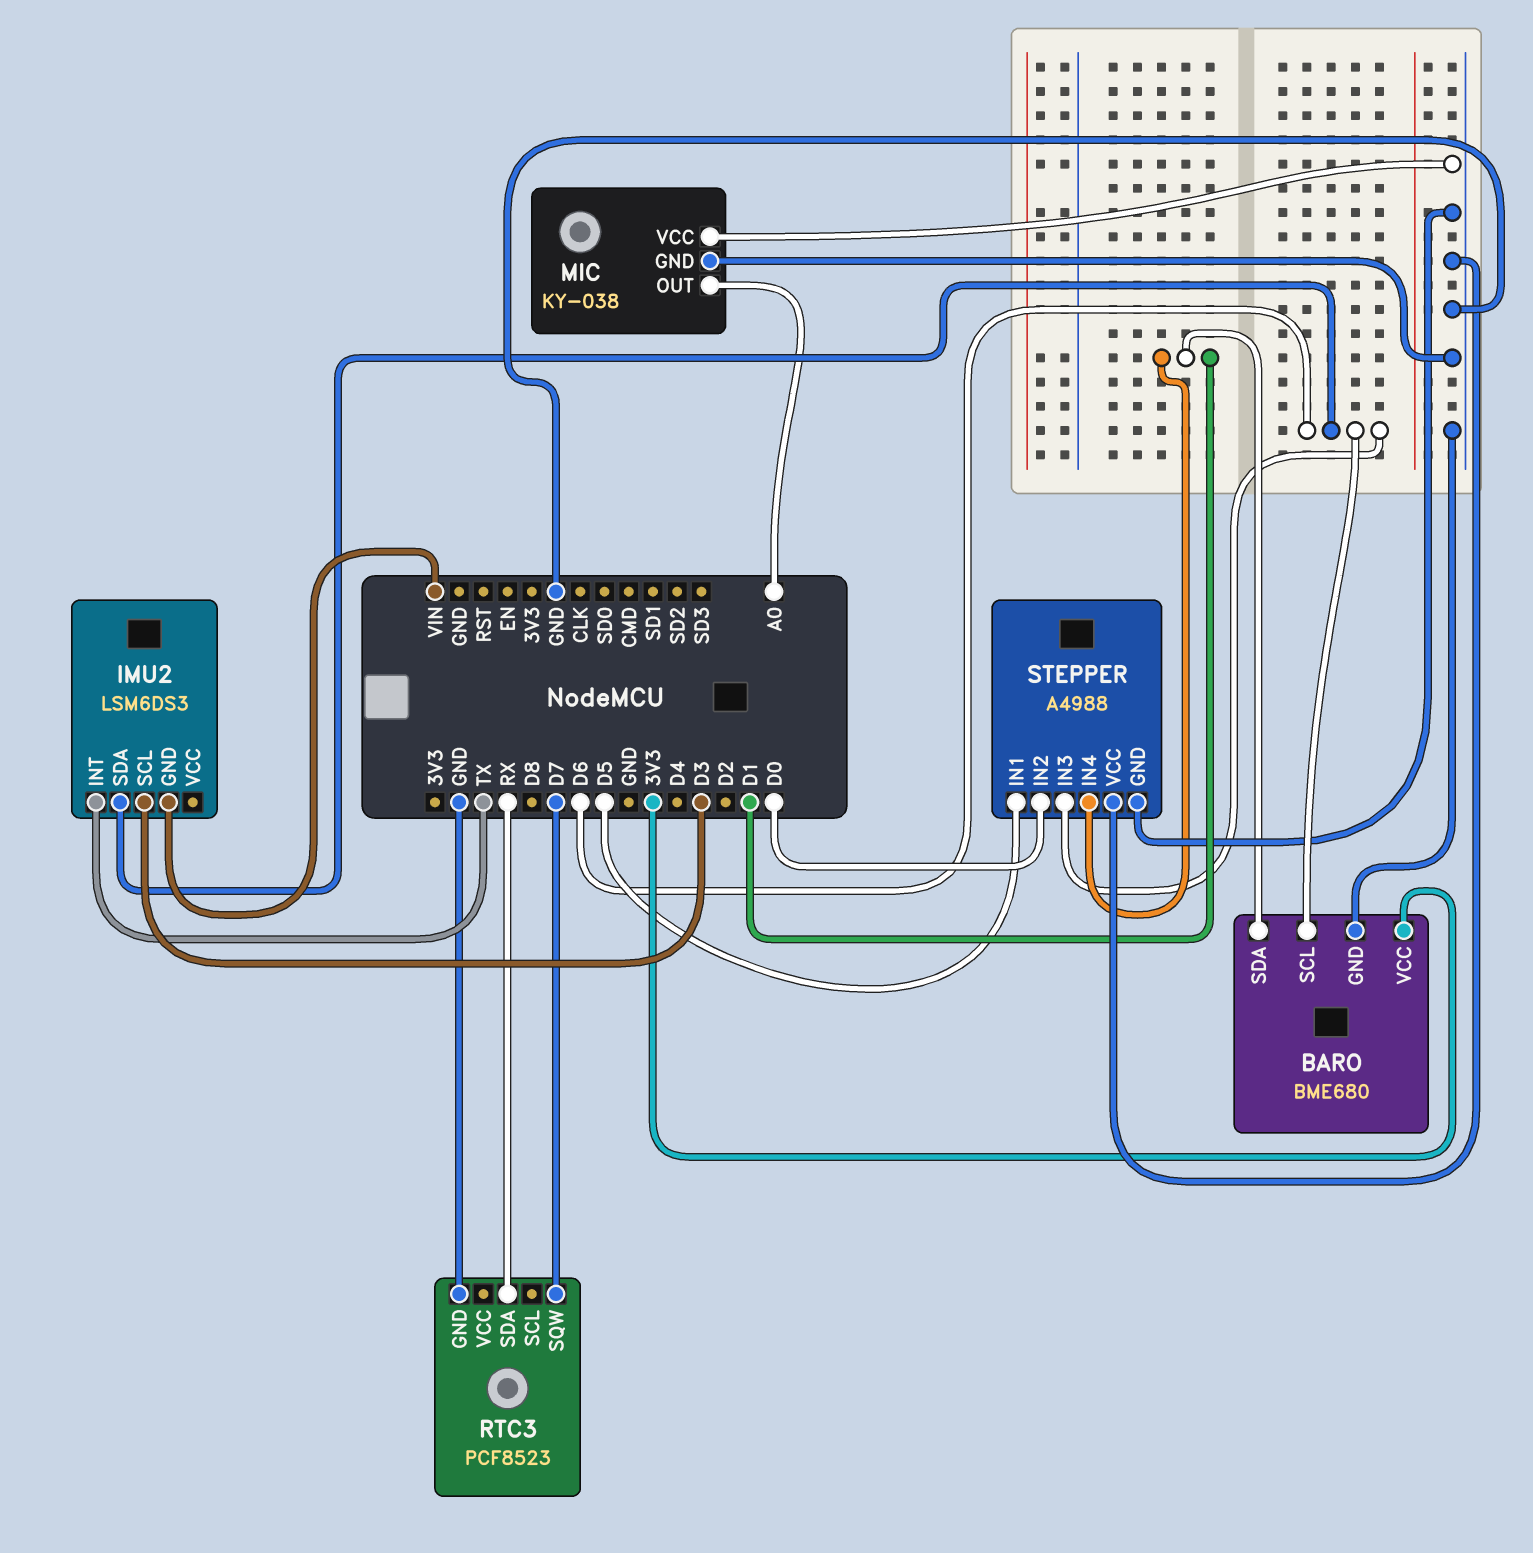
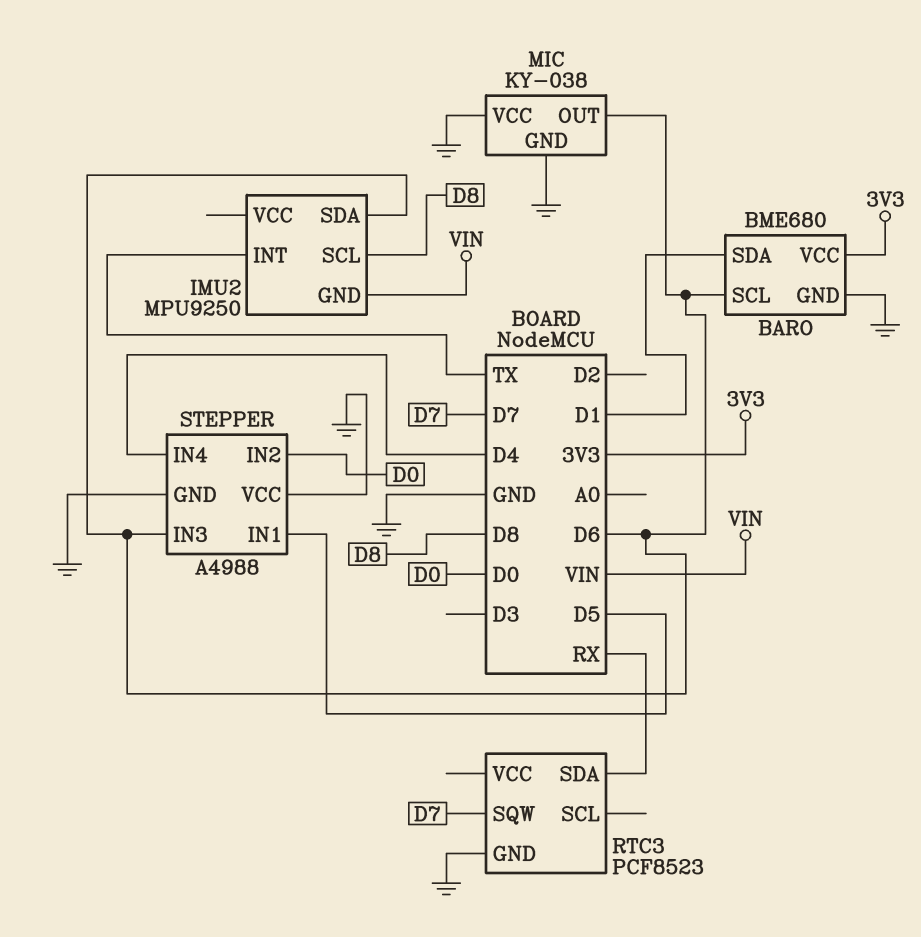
IMU2: LSM6DS3 -> MPU9250
IMU2 pin SCL: D3 -> D8
MIC pin OUT: A0 -> D6
STEPPER pin IN4: D1 -> D4

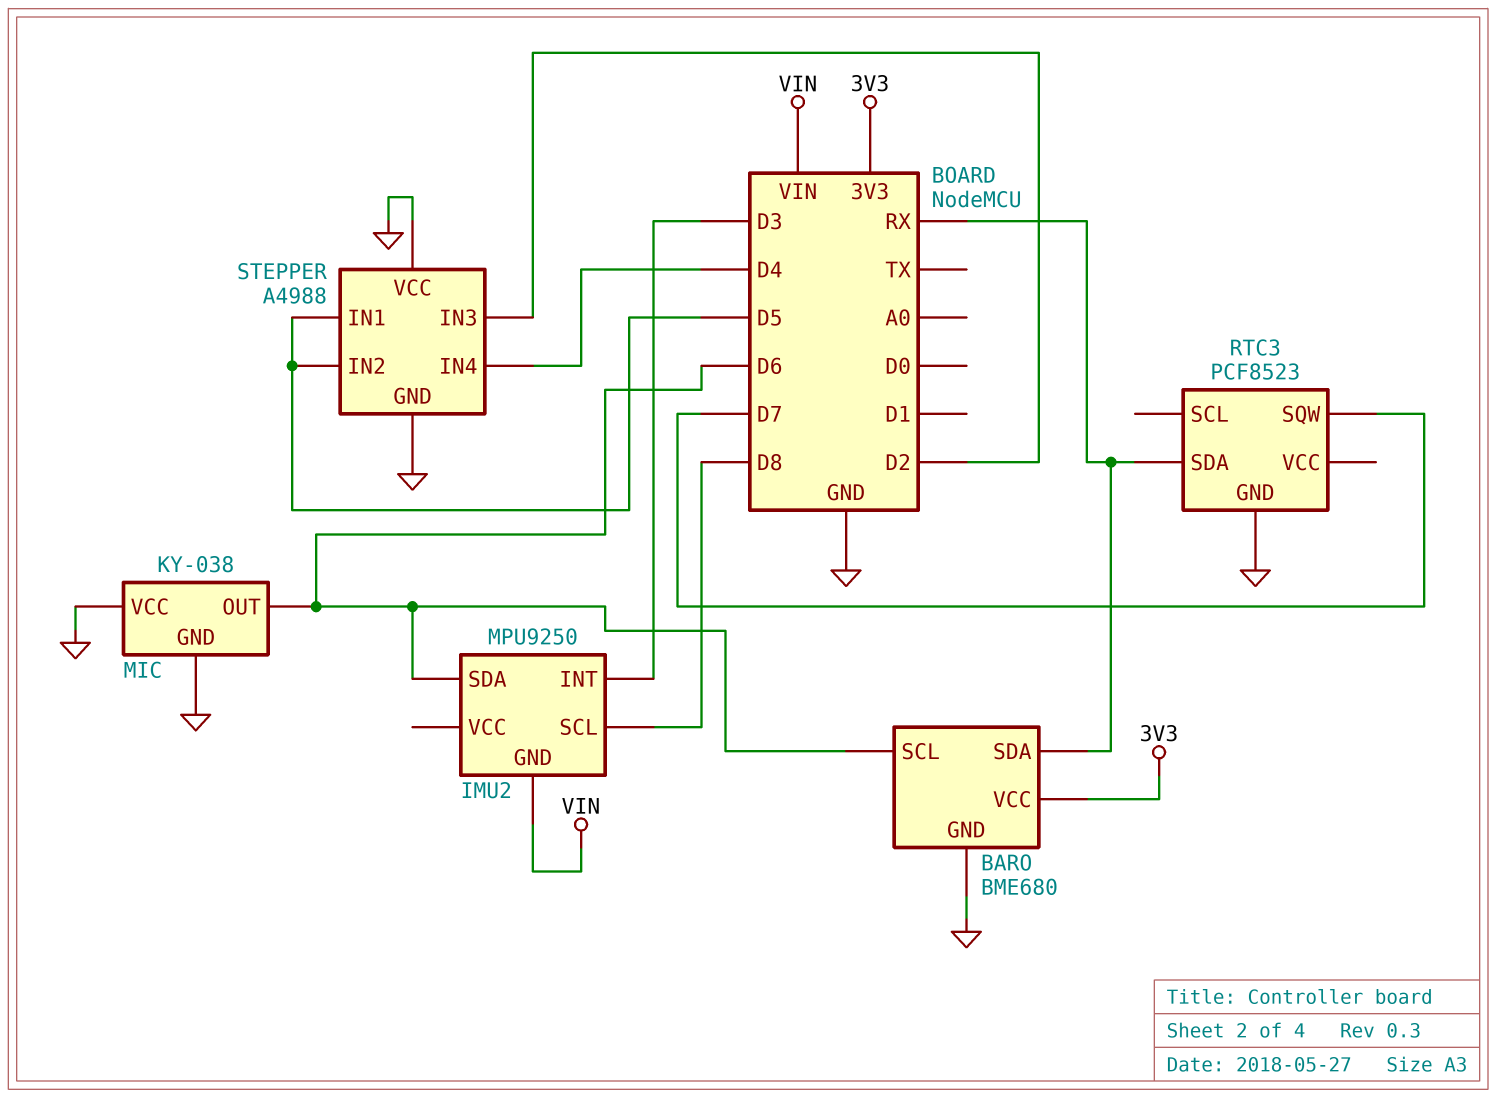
BARO pin SDA: D1 -> RX
IMU2 pin INT: TX -> D3
STEPPER pin IN2: D0 -> D5
STEPPER pin IN3: D6 -> D2

